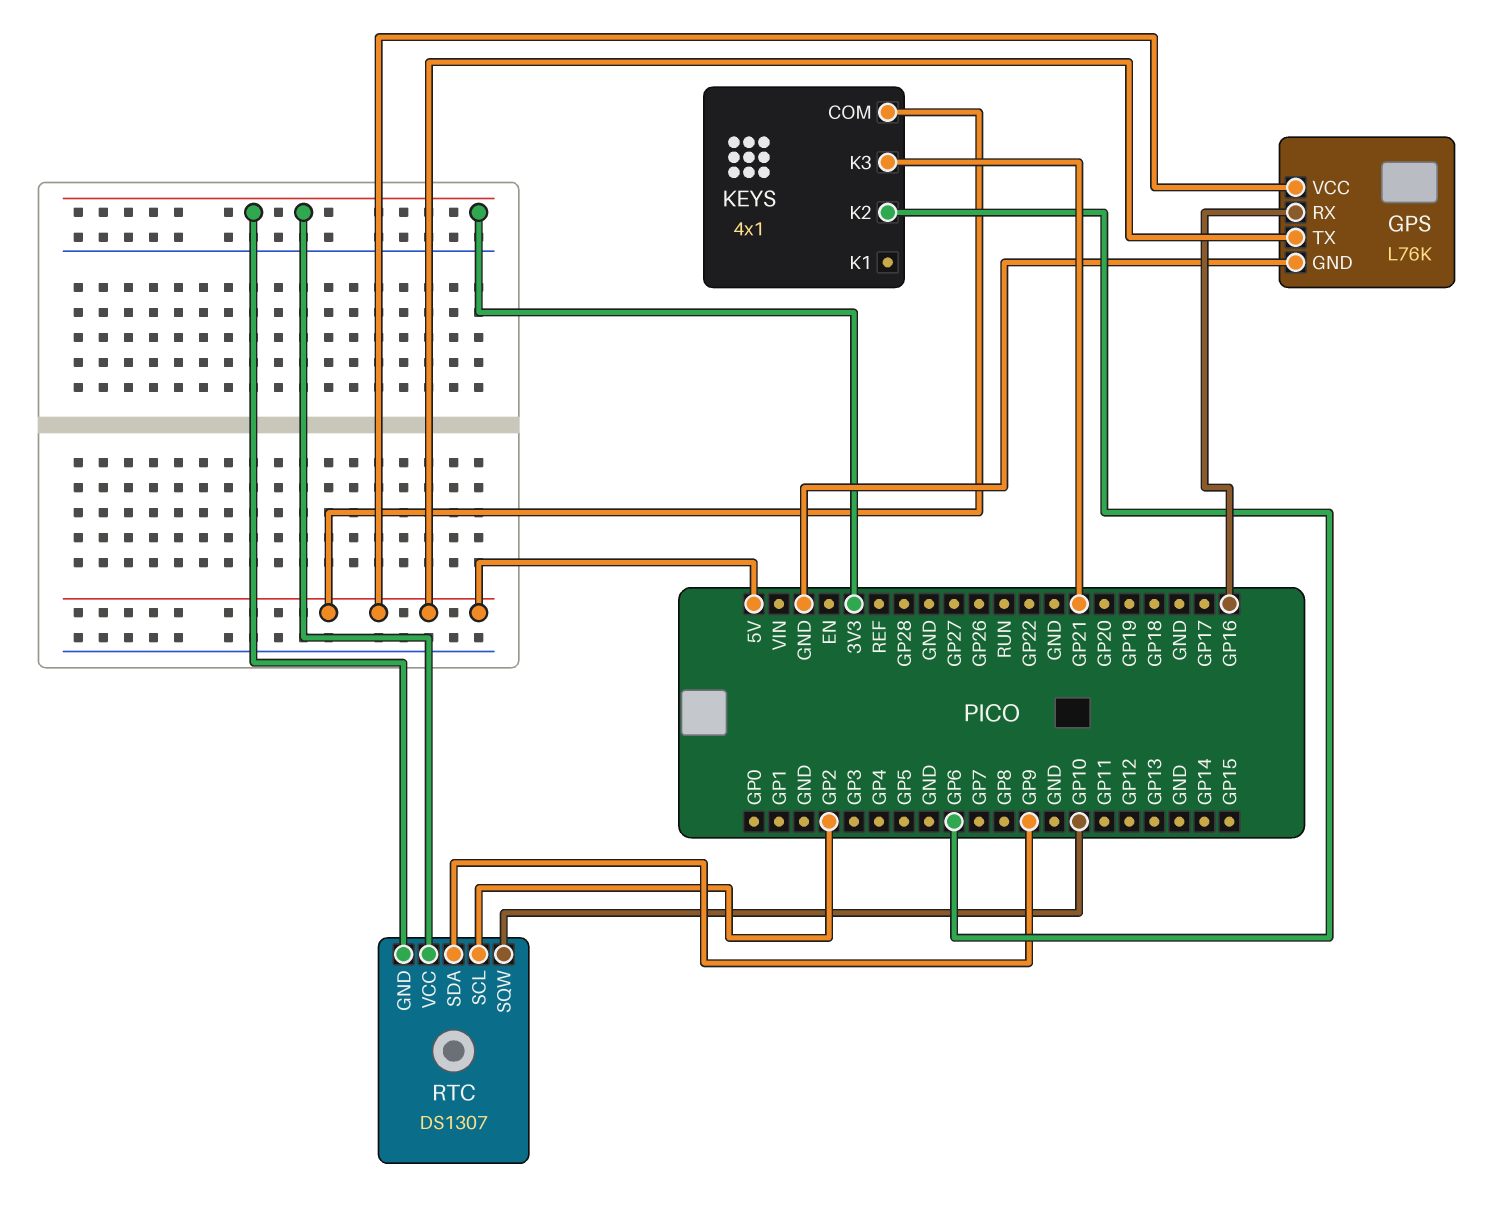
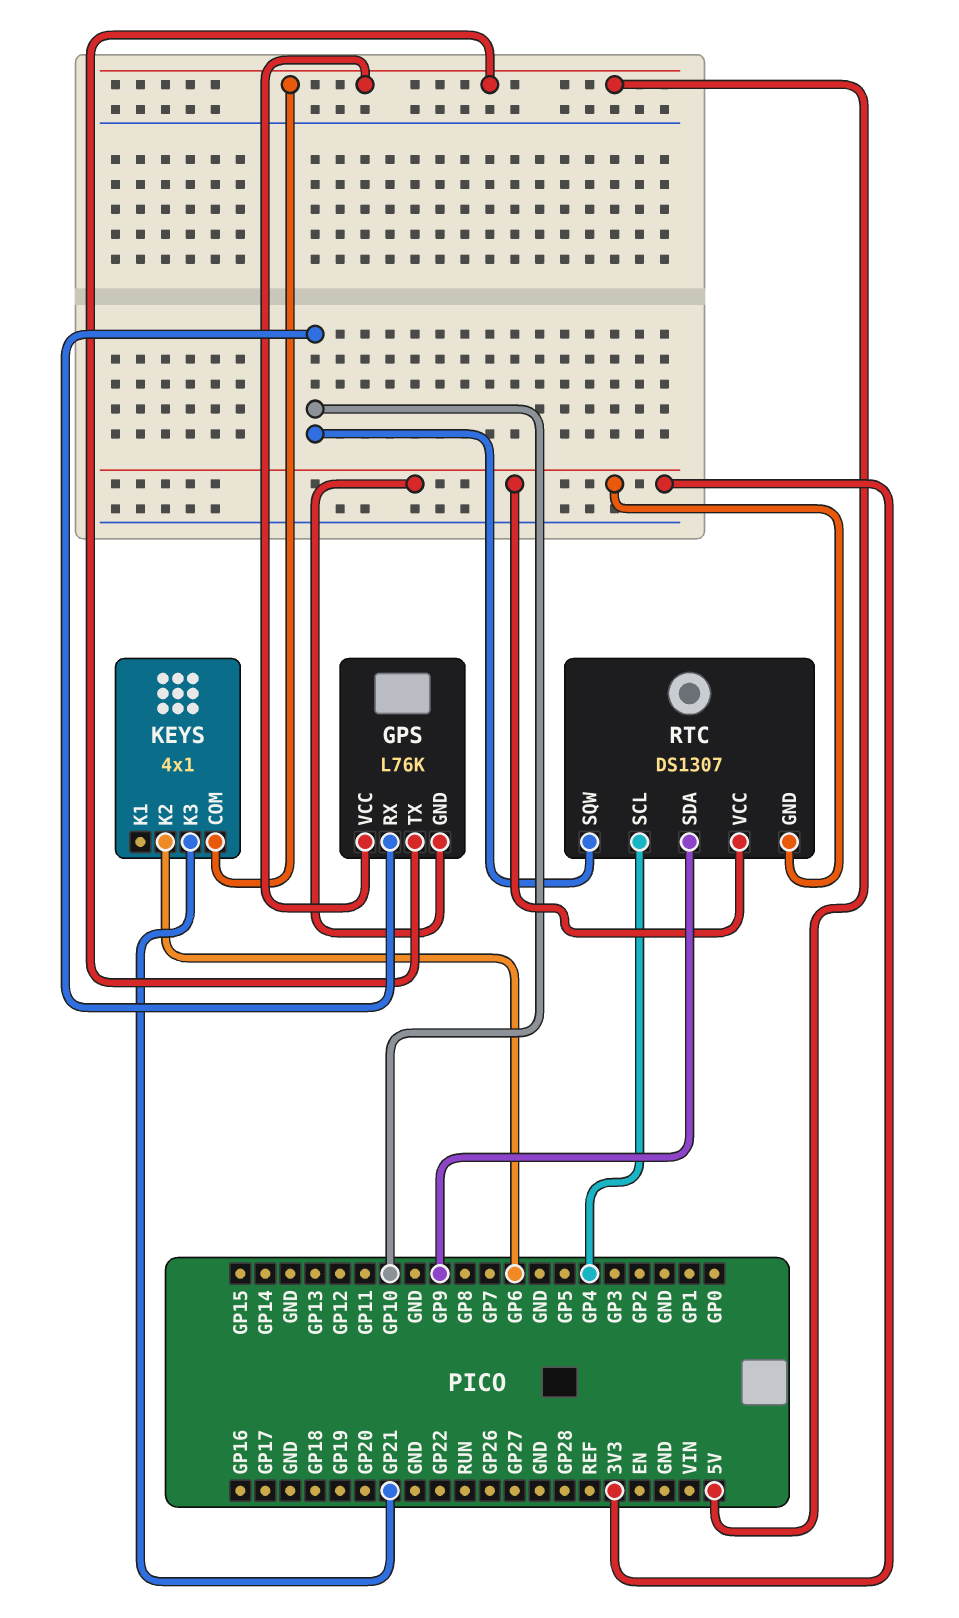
GPS pin GND: GND -> 3V3
GPS pin RX: GP16 -> GP10
RTC pin SCL: GP2 -> GP4

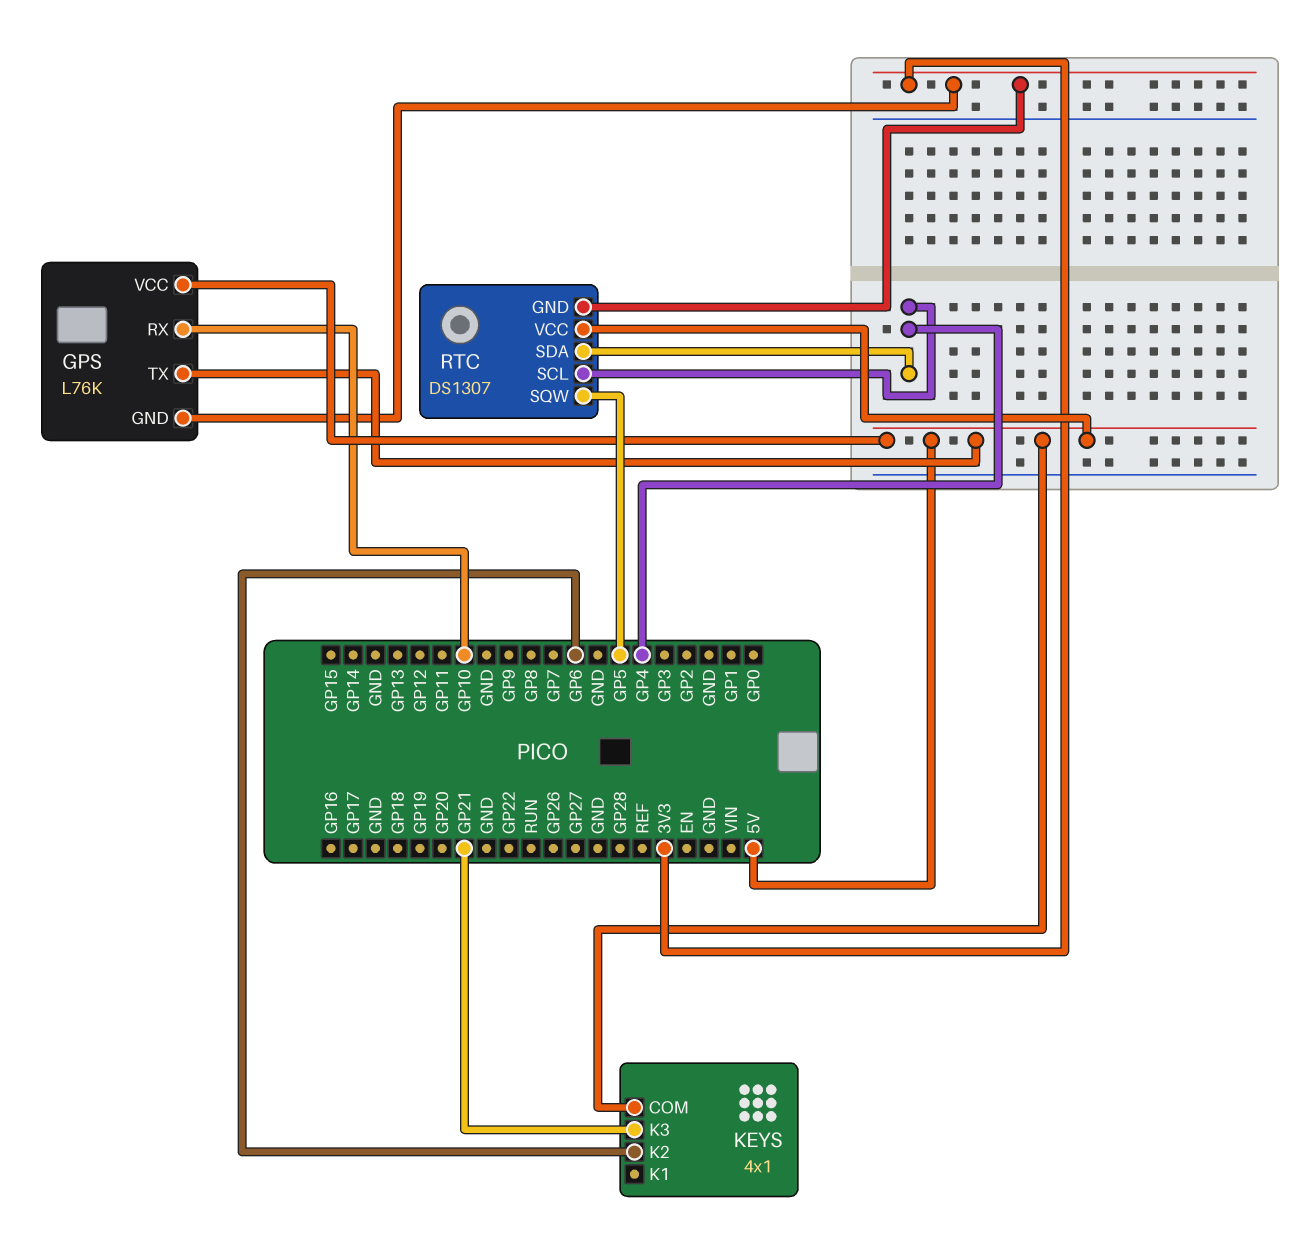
RTC pin SDA: GP9 -> GP4
RTC pin SQW: GP10 -> GP5
RTC pin VCC: 3V3 -> 5V

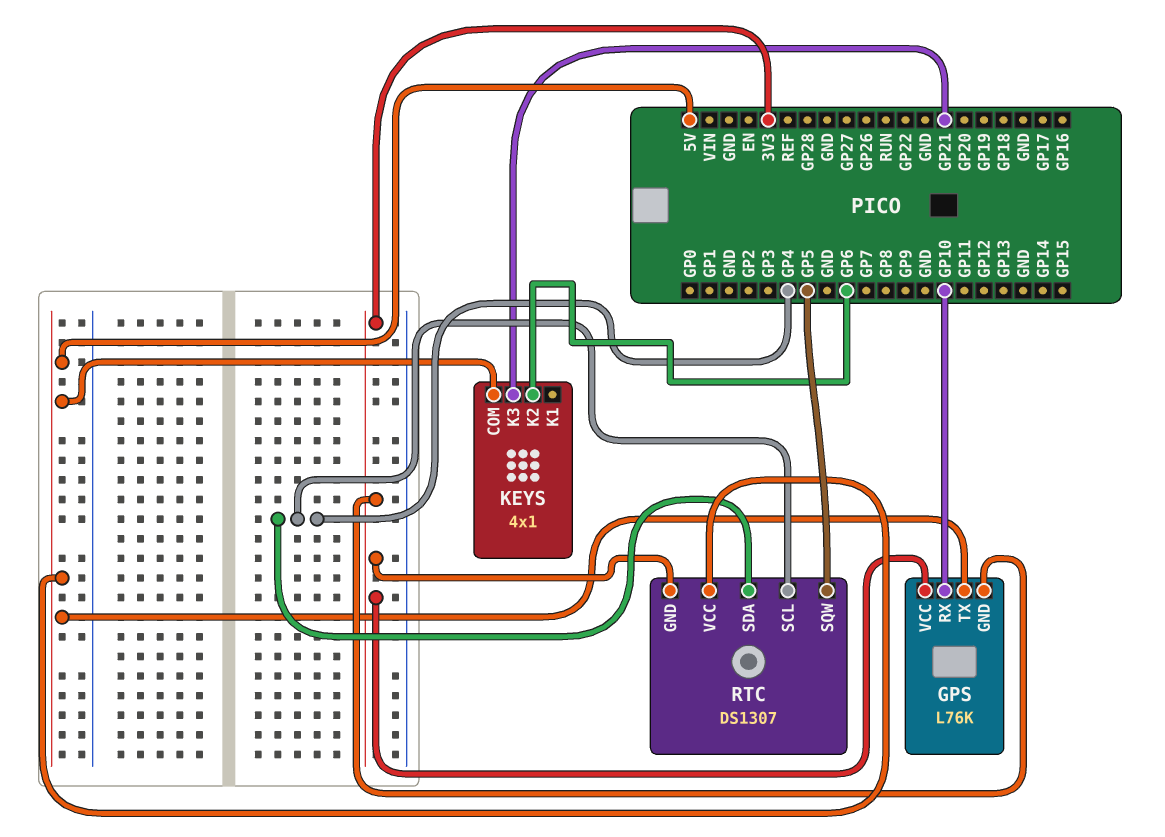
GPS pin VCC: 5V -> 3V3

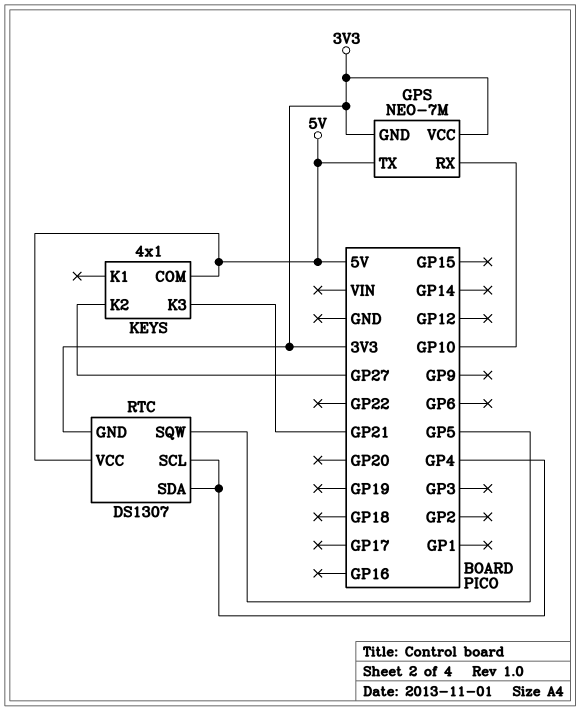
GPS: L76K -> NEO-7M
KEYS pin K2: GP6 -> GP27

